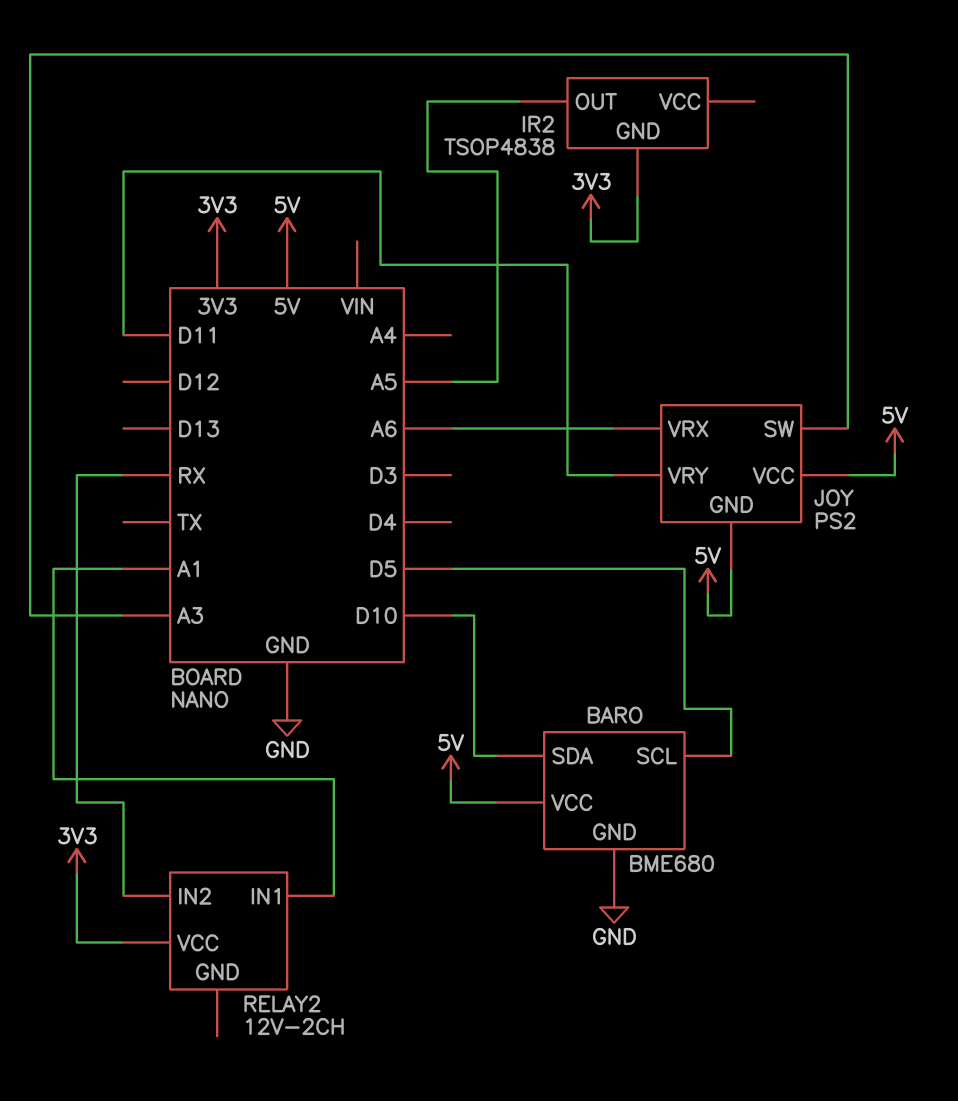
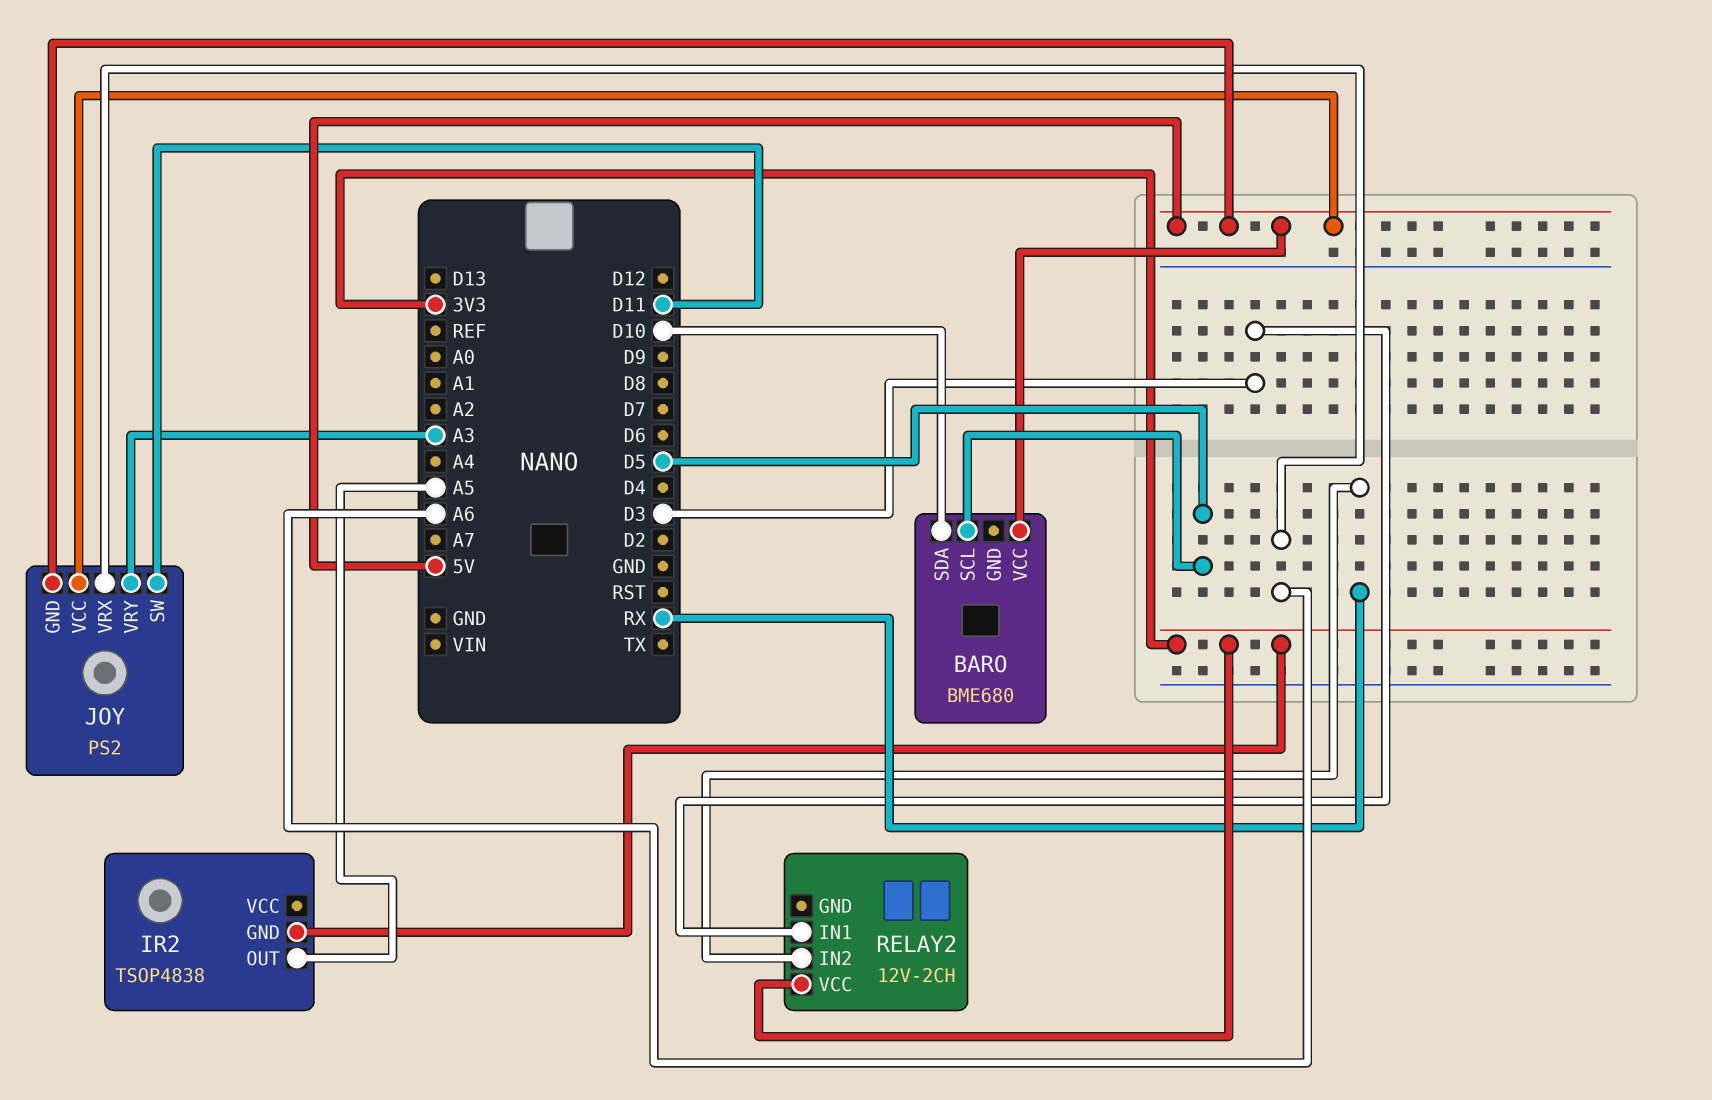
BARO pin GND: GND -> none
JOY pin SW: A3 -> D11
JOY pin VRY: D11 -> A3
RELAY2 pin IN1: A1 -> D3

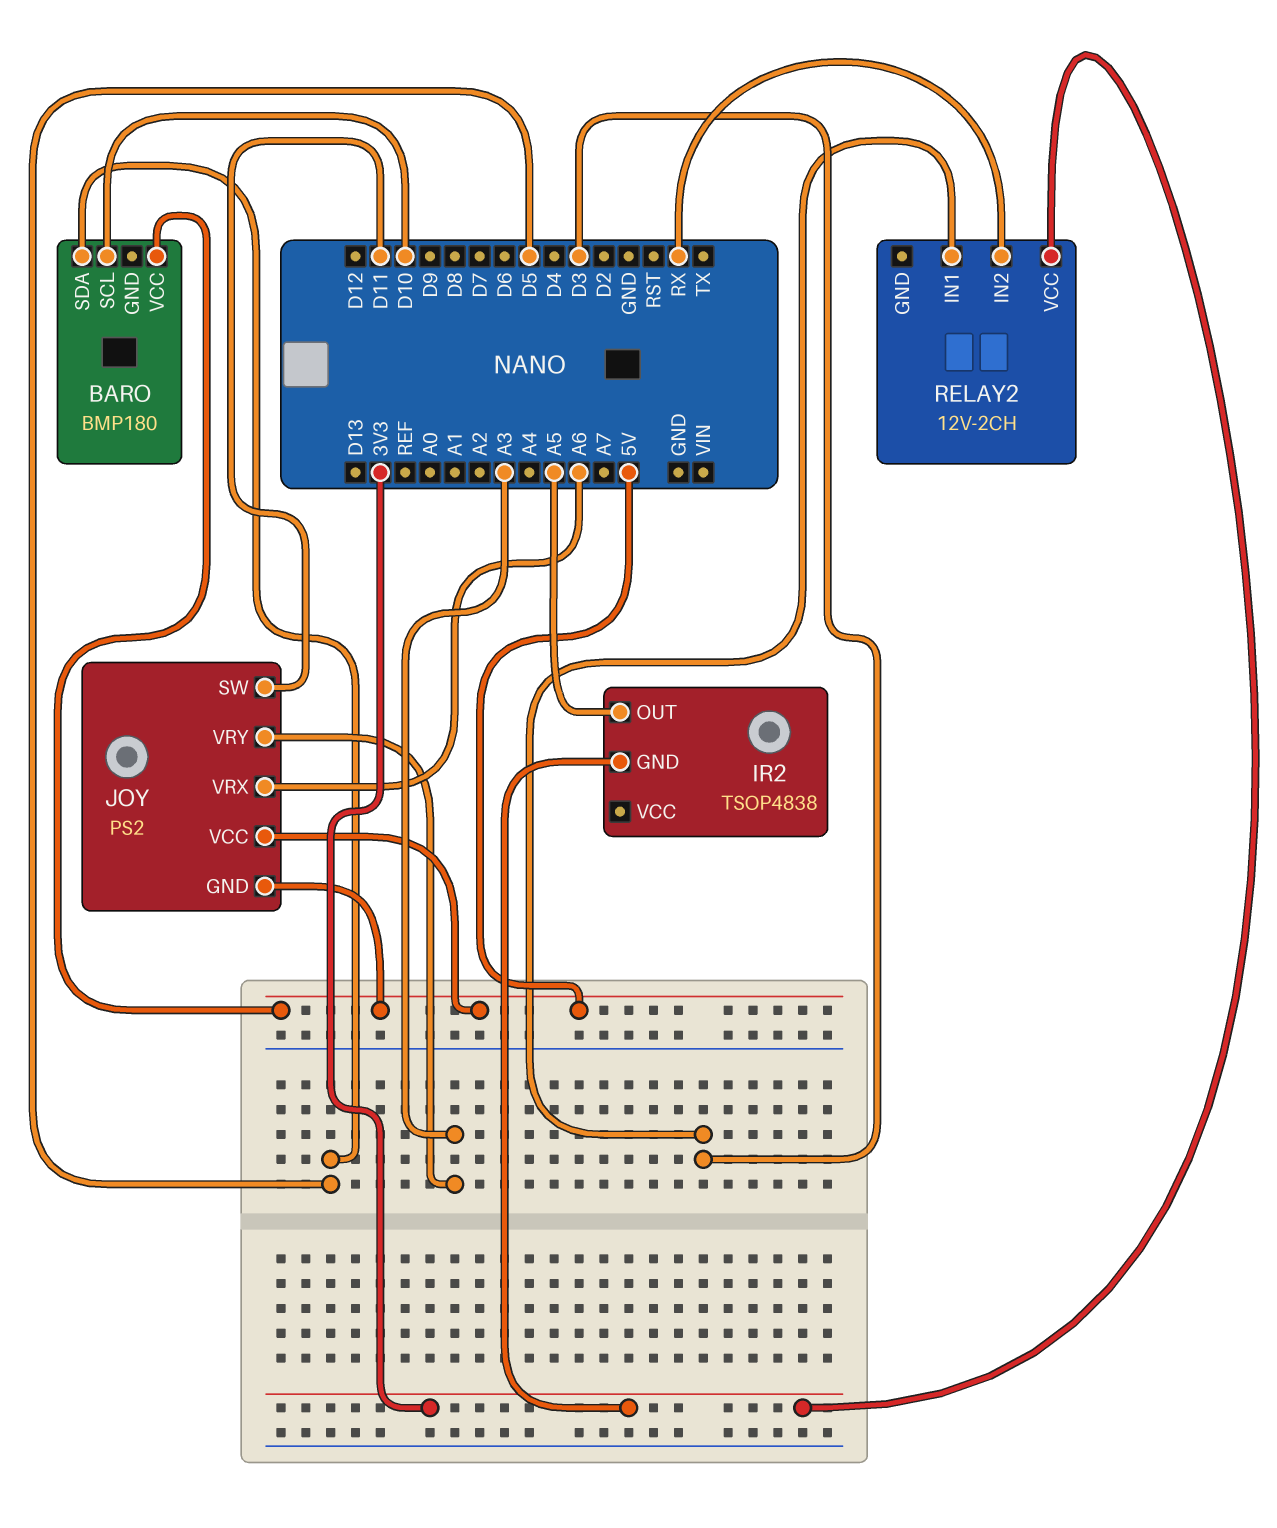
BARO: BME680 -> BMP180
BARO pin SCL: D5 -> D10
BARO pin SDA: D10 -> D5

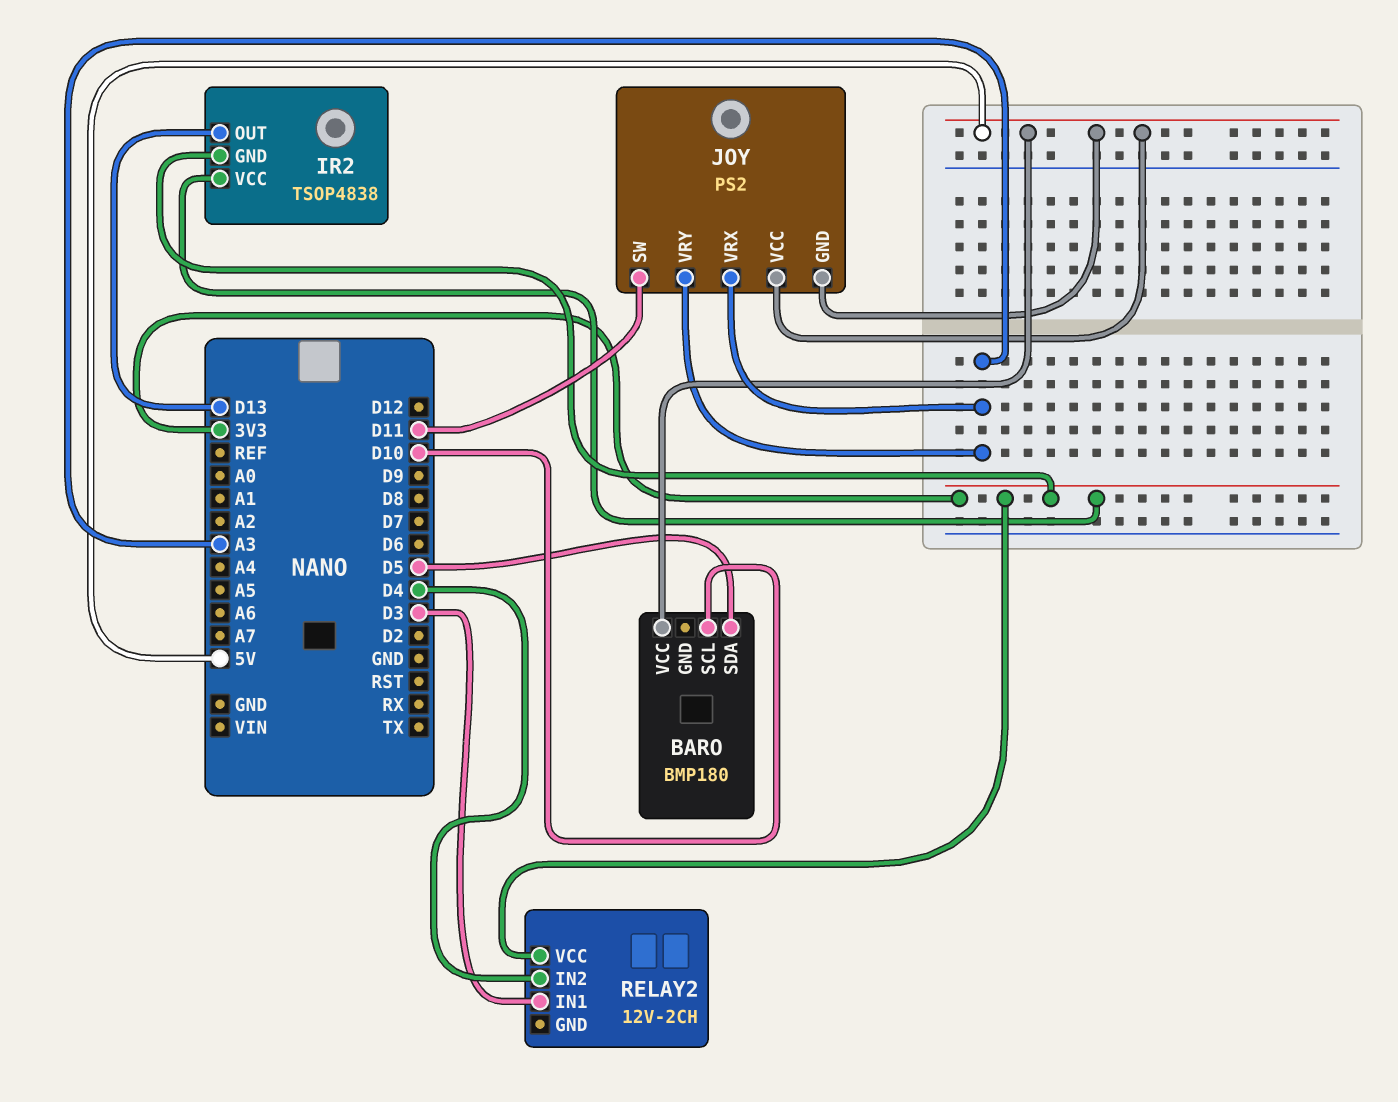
IR2 pin OUT: A5 -> D13
IR2 pin VCC: none -> 3V3
JOY pin VRX: A6 -> A3
RELAY2 pin IN2: RX -> D4

